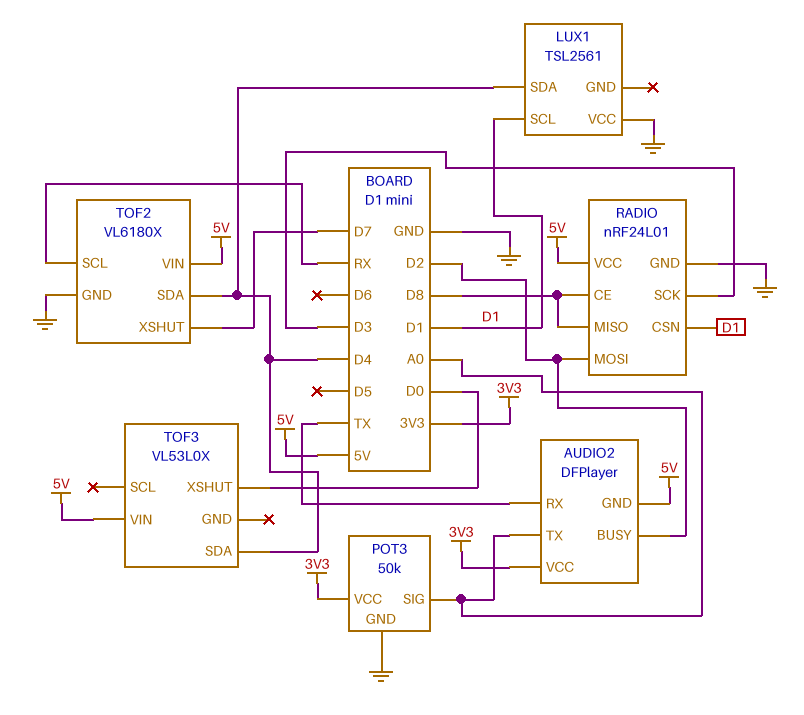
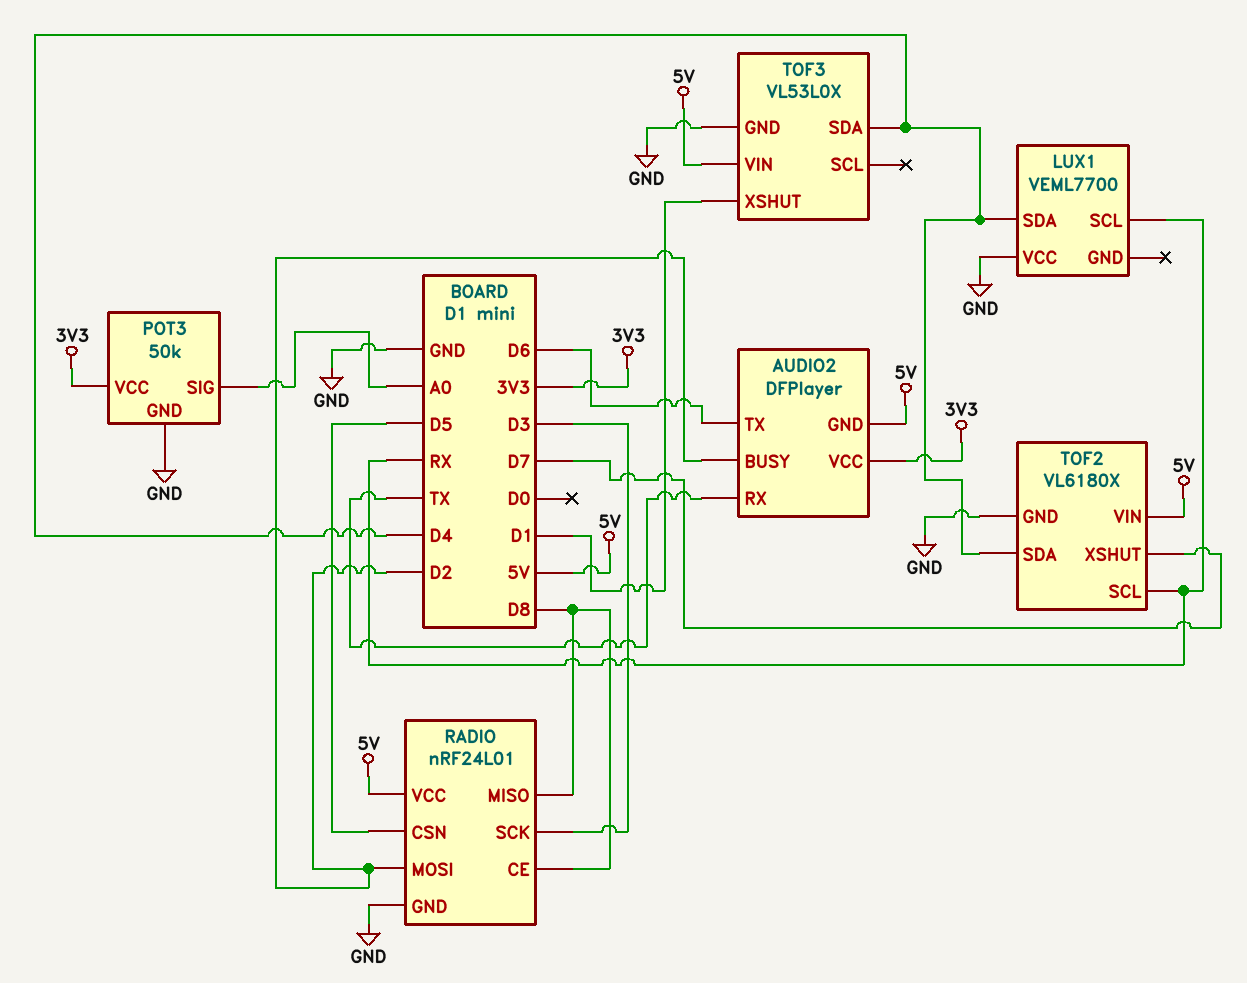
AUDIO2 pin TX: A0 -> D6
LUX1: TSL2561 -> VEML7700
LUX1 pin SCL: D1 -> RX
RADIO pin CSN: D1 -> D5
TOF3 pin GND: none -> GND
TOF3 pin XSHUT: D0 -> D1

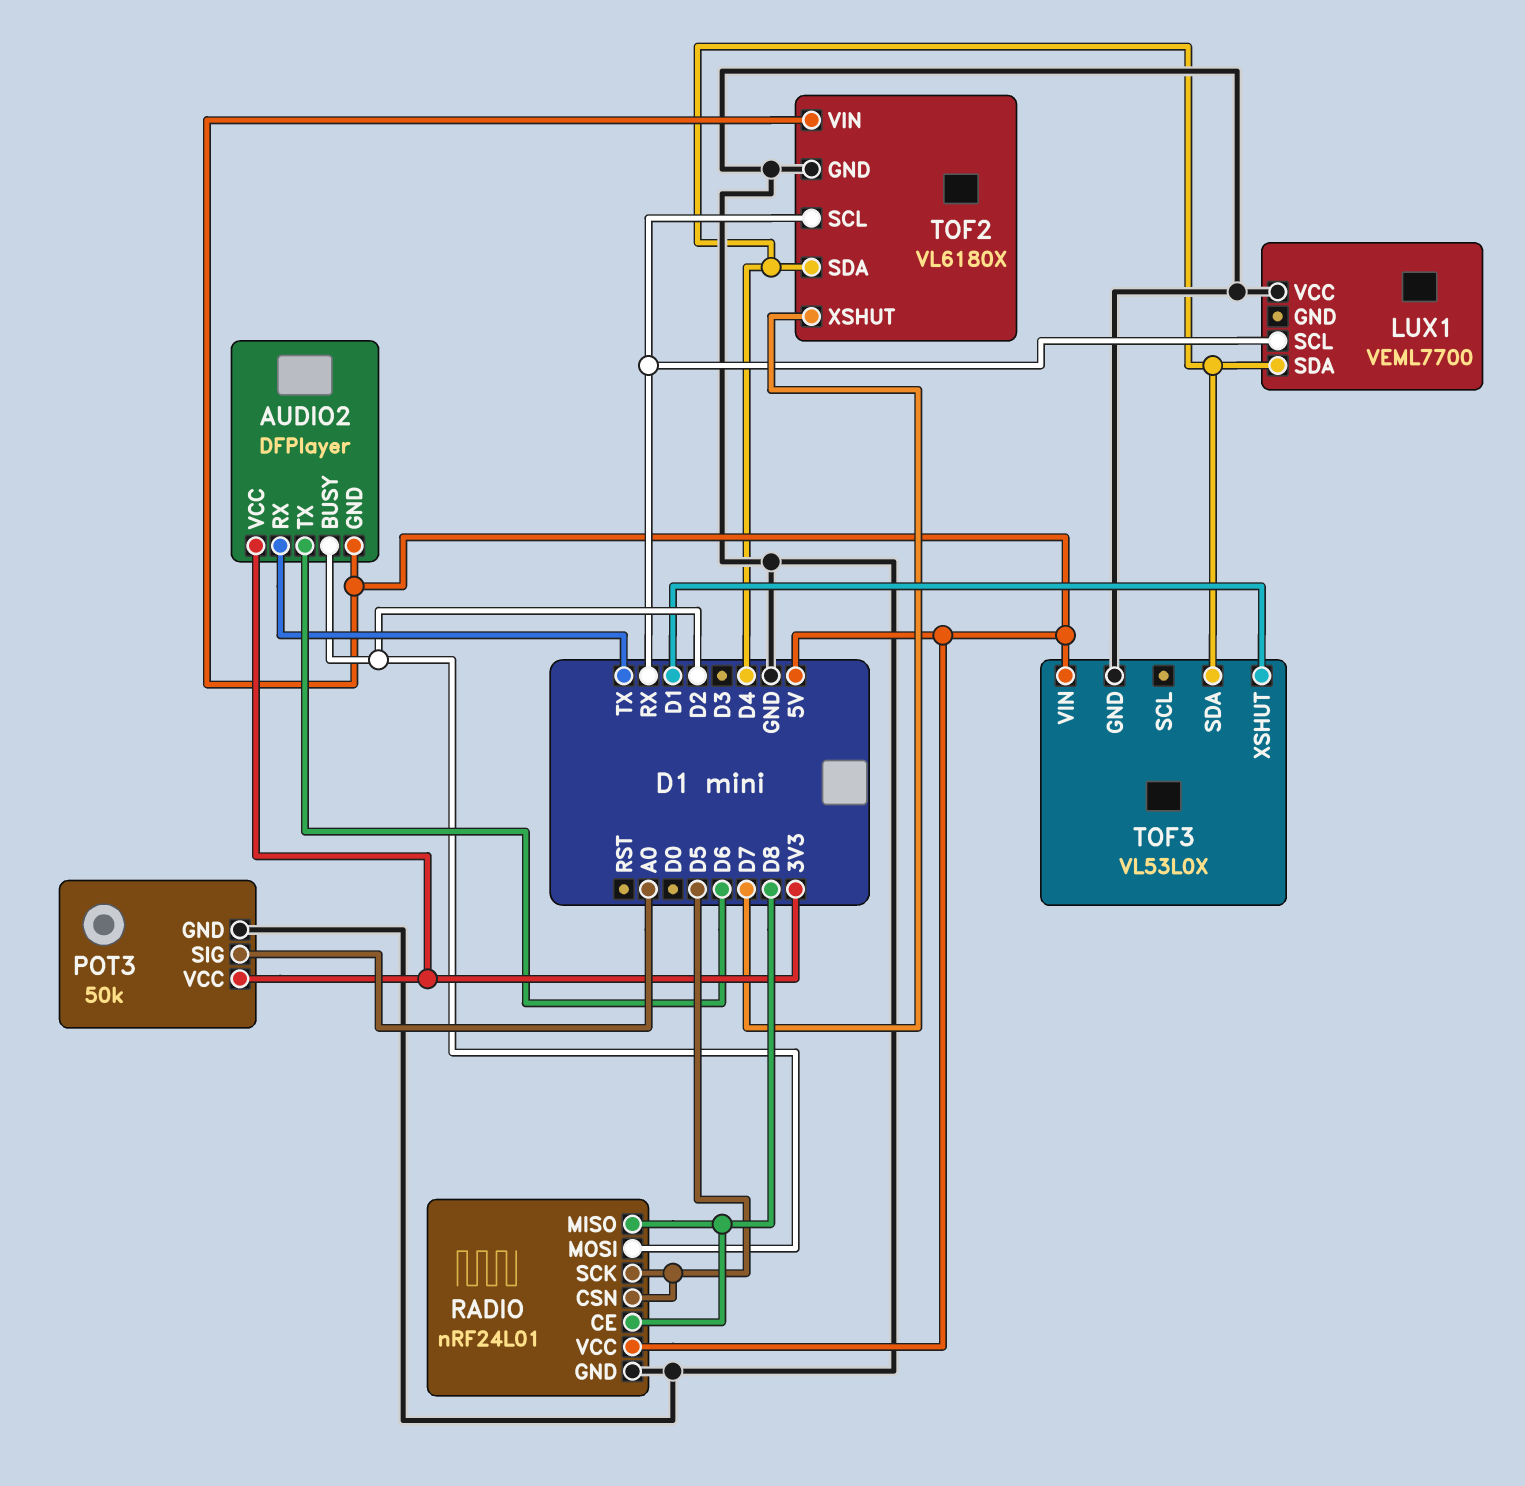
RADIO pin SCK: D3 -> D5

